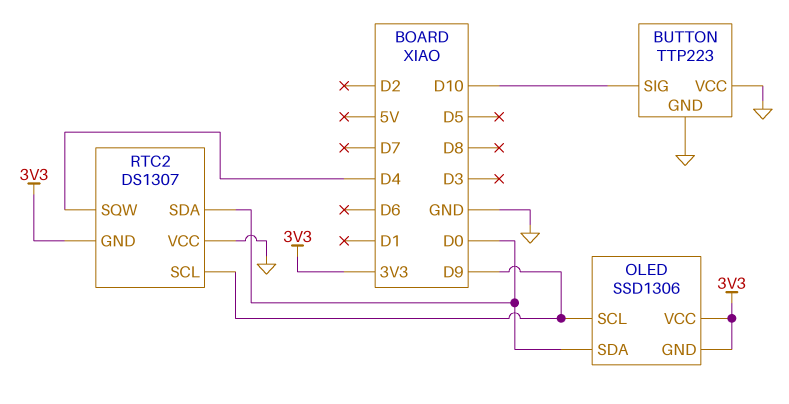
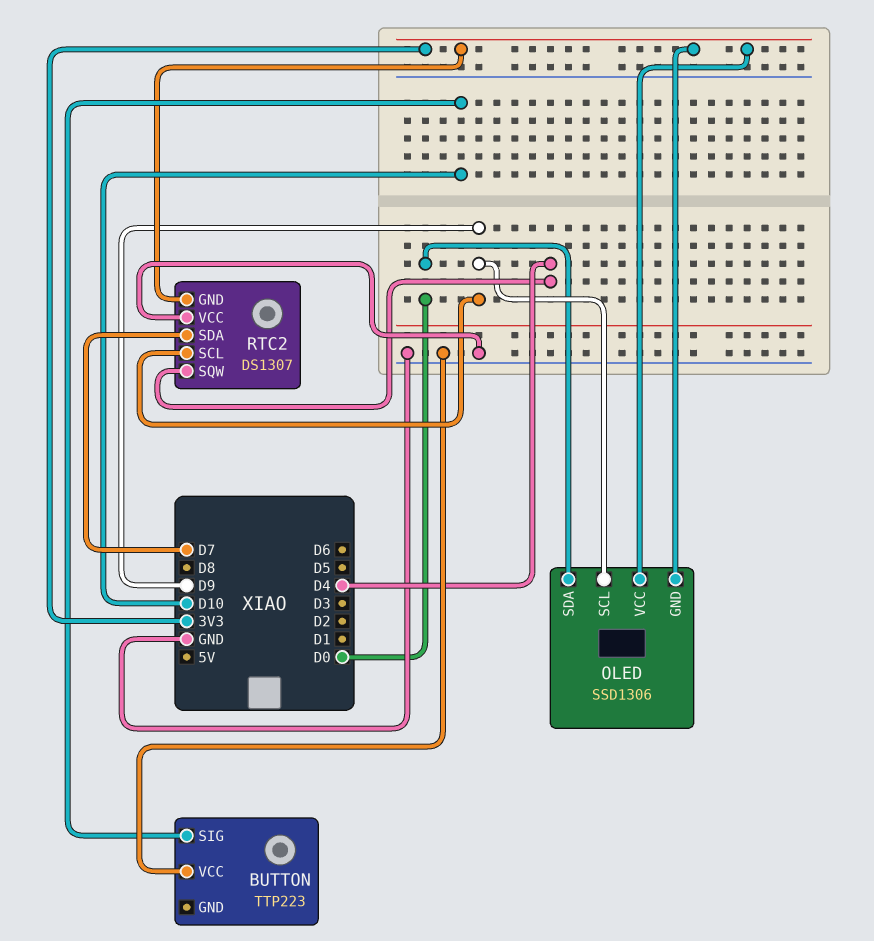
BUTTON pin GND: GND -> none
RTC2 pin SDA: D0 -> D7

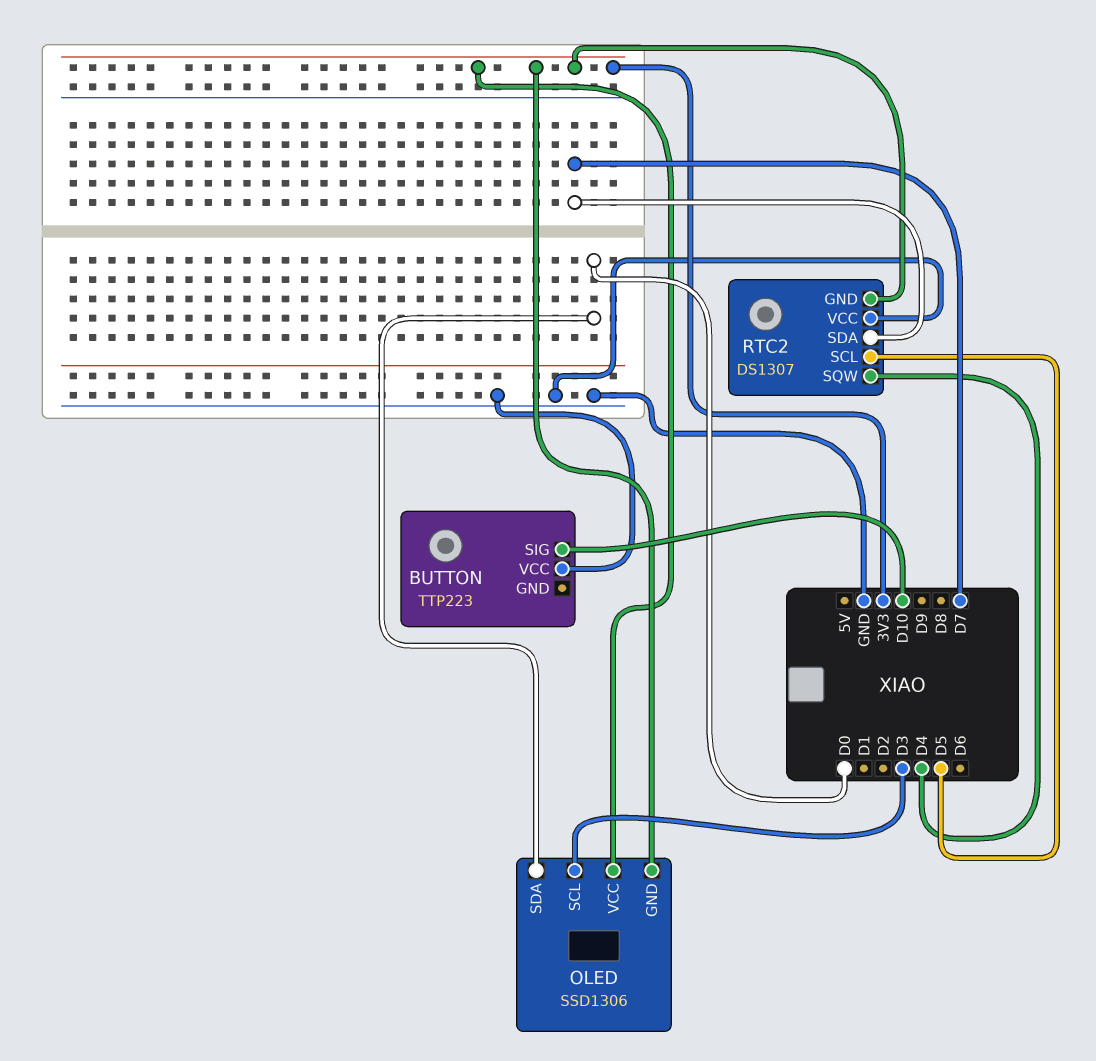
OLED pin SCL: D9 -> D3
RTC2 pin SCL: D9 -> D5

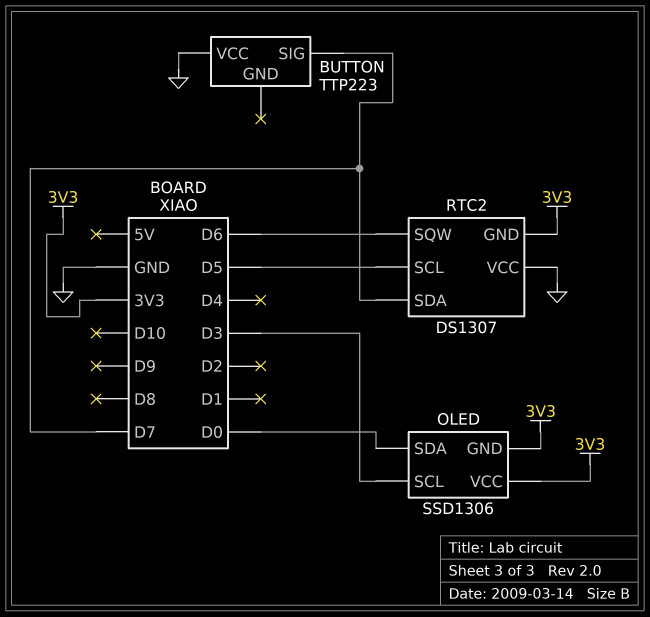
BUTTON pin SIG: D10 -> D7
RTC2 pin SQW: D4 -> D6

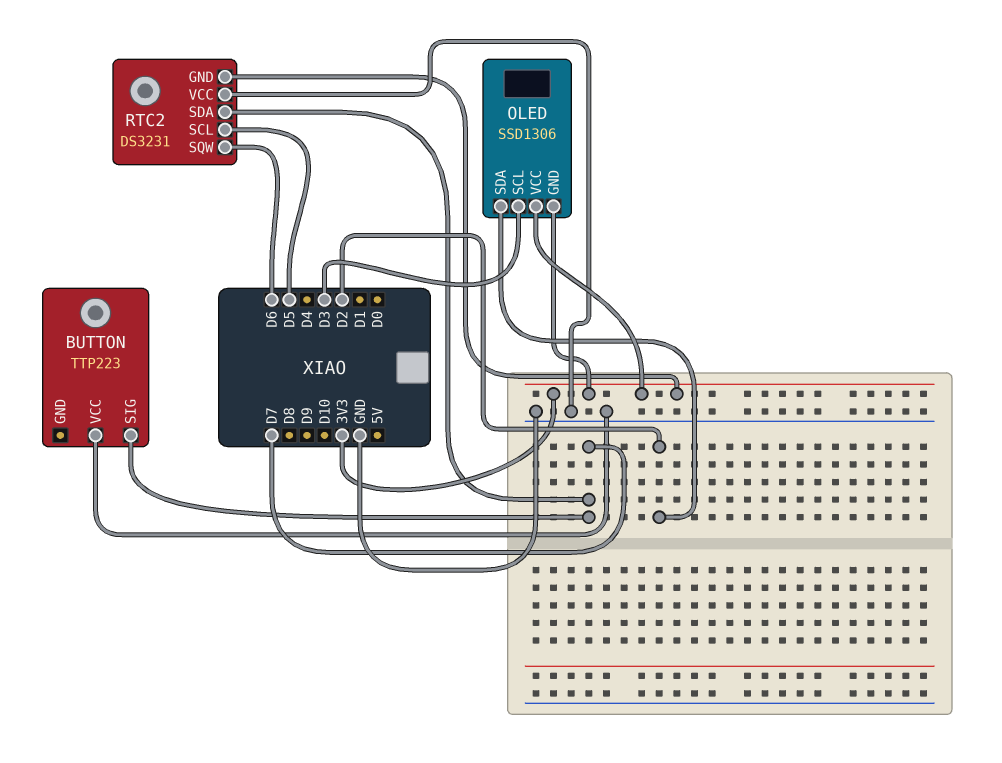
OLED pin SDA: D0 -> D2
RTC2: DS1307 -> DS3231

